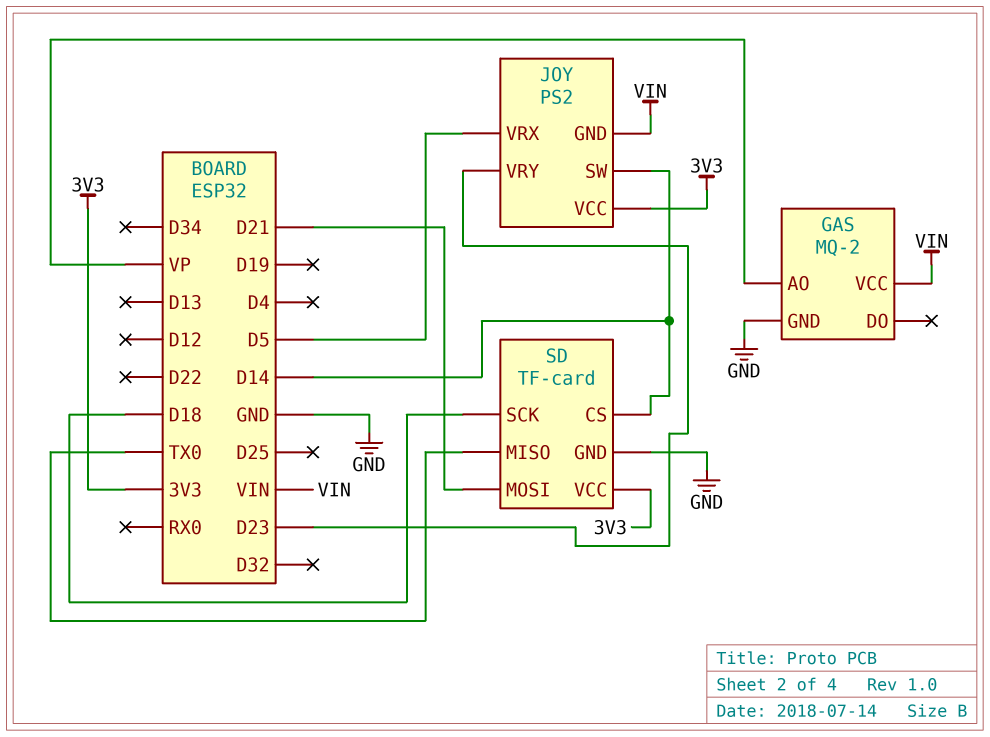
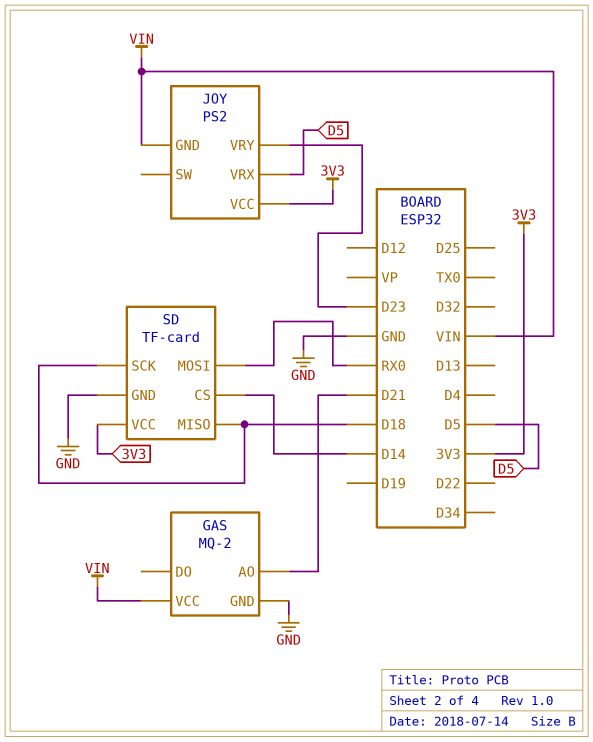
GAS pin AO: VP -> D21
JOY pin SW: D14 -> none
SD pin MISO: TX0 -> D18
SD pin MOSI: D21 -> RX0

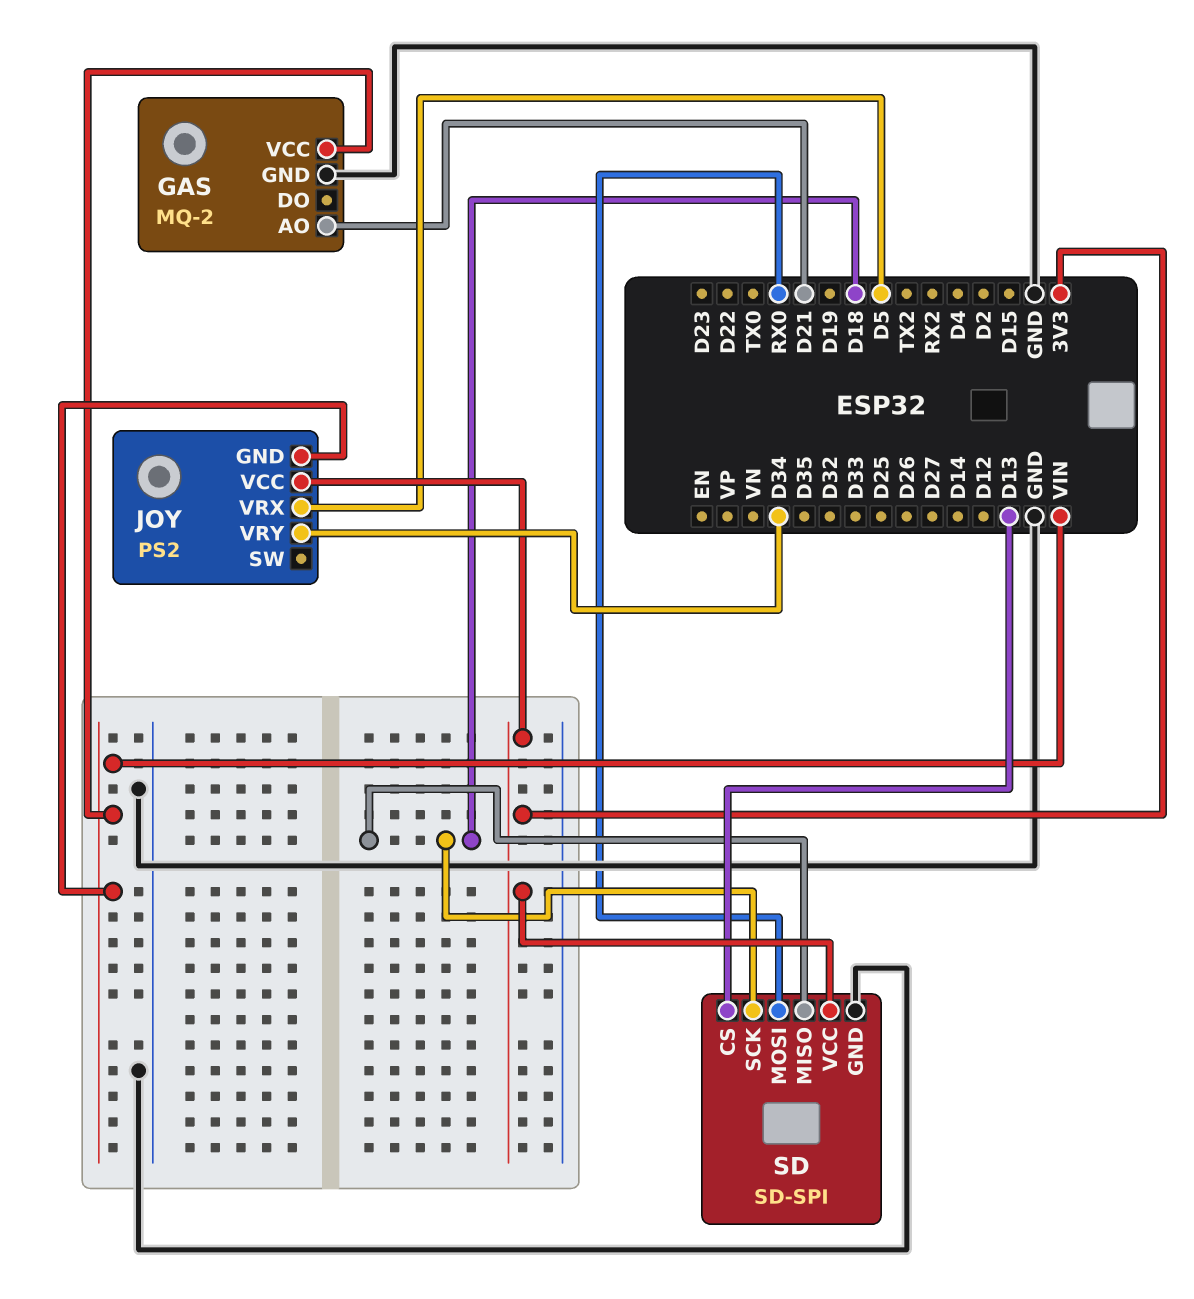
JOY pin VRY: D23 -> D34
SD: TF-card -> SD-SPI
SD pin CS: D14 -> D13

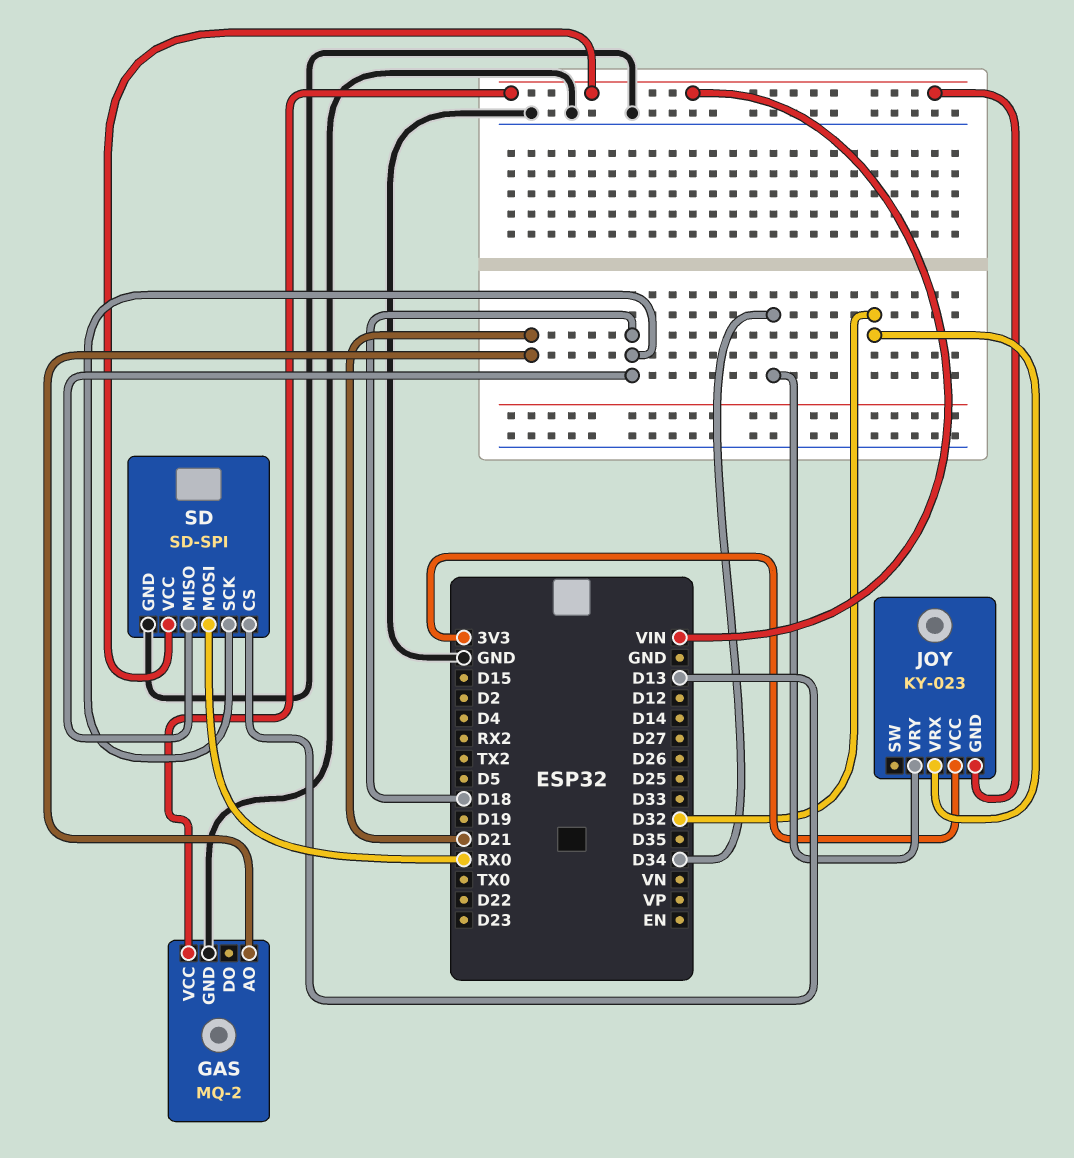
JOY: PS2 -> KY-023
JOY pin VRX: D5 -> D32
SD pin VCC: 3V3 -> VIN

